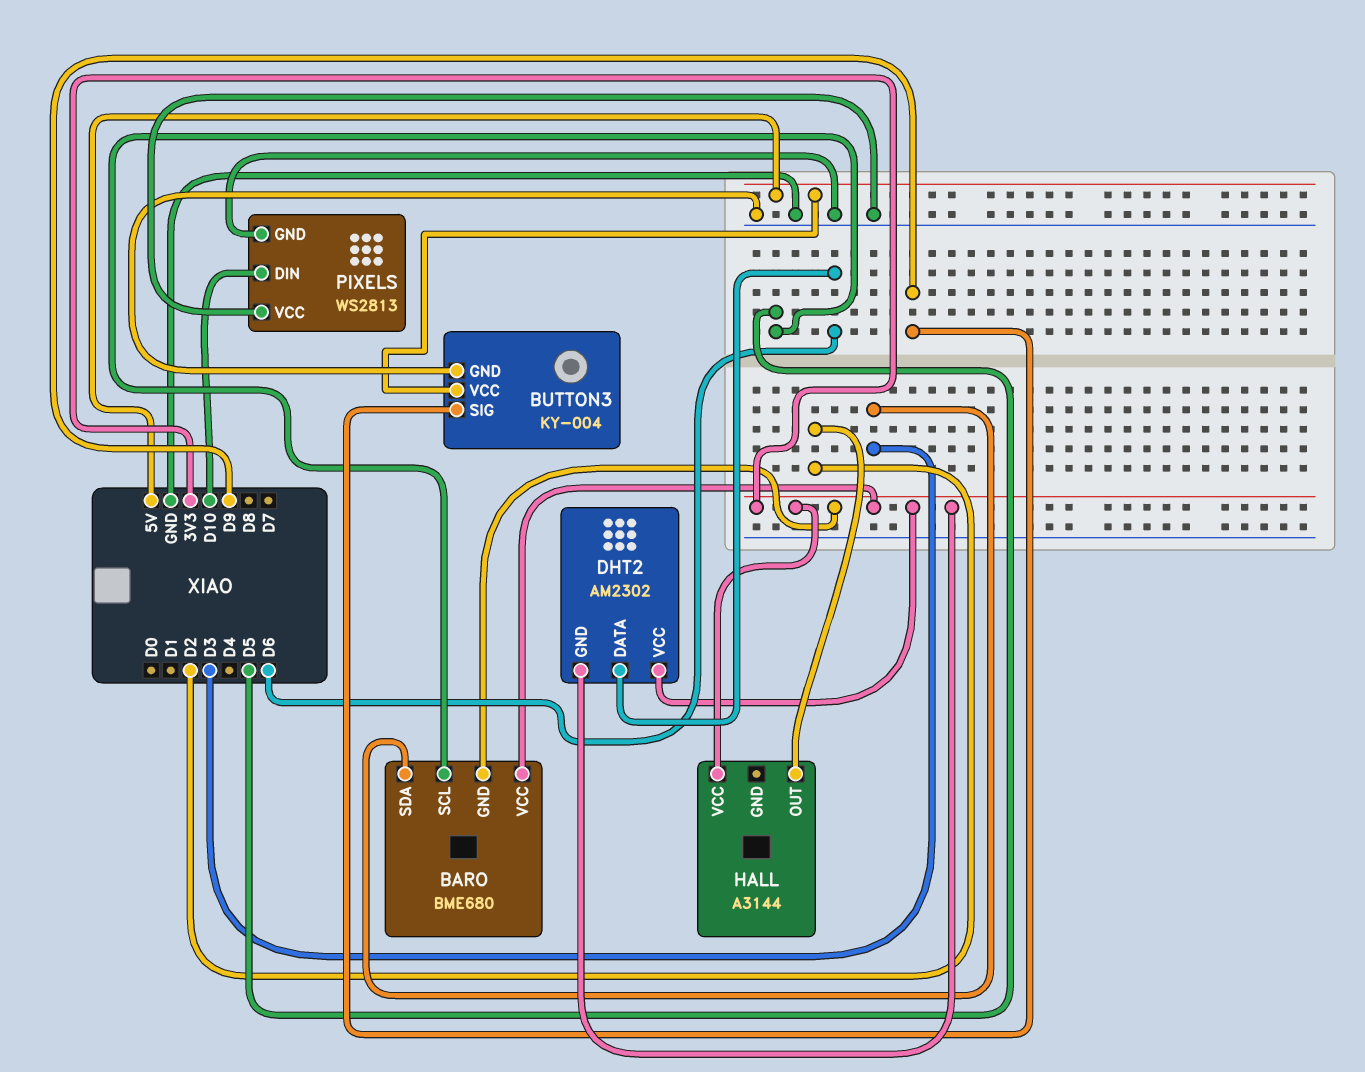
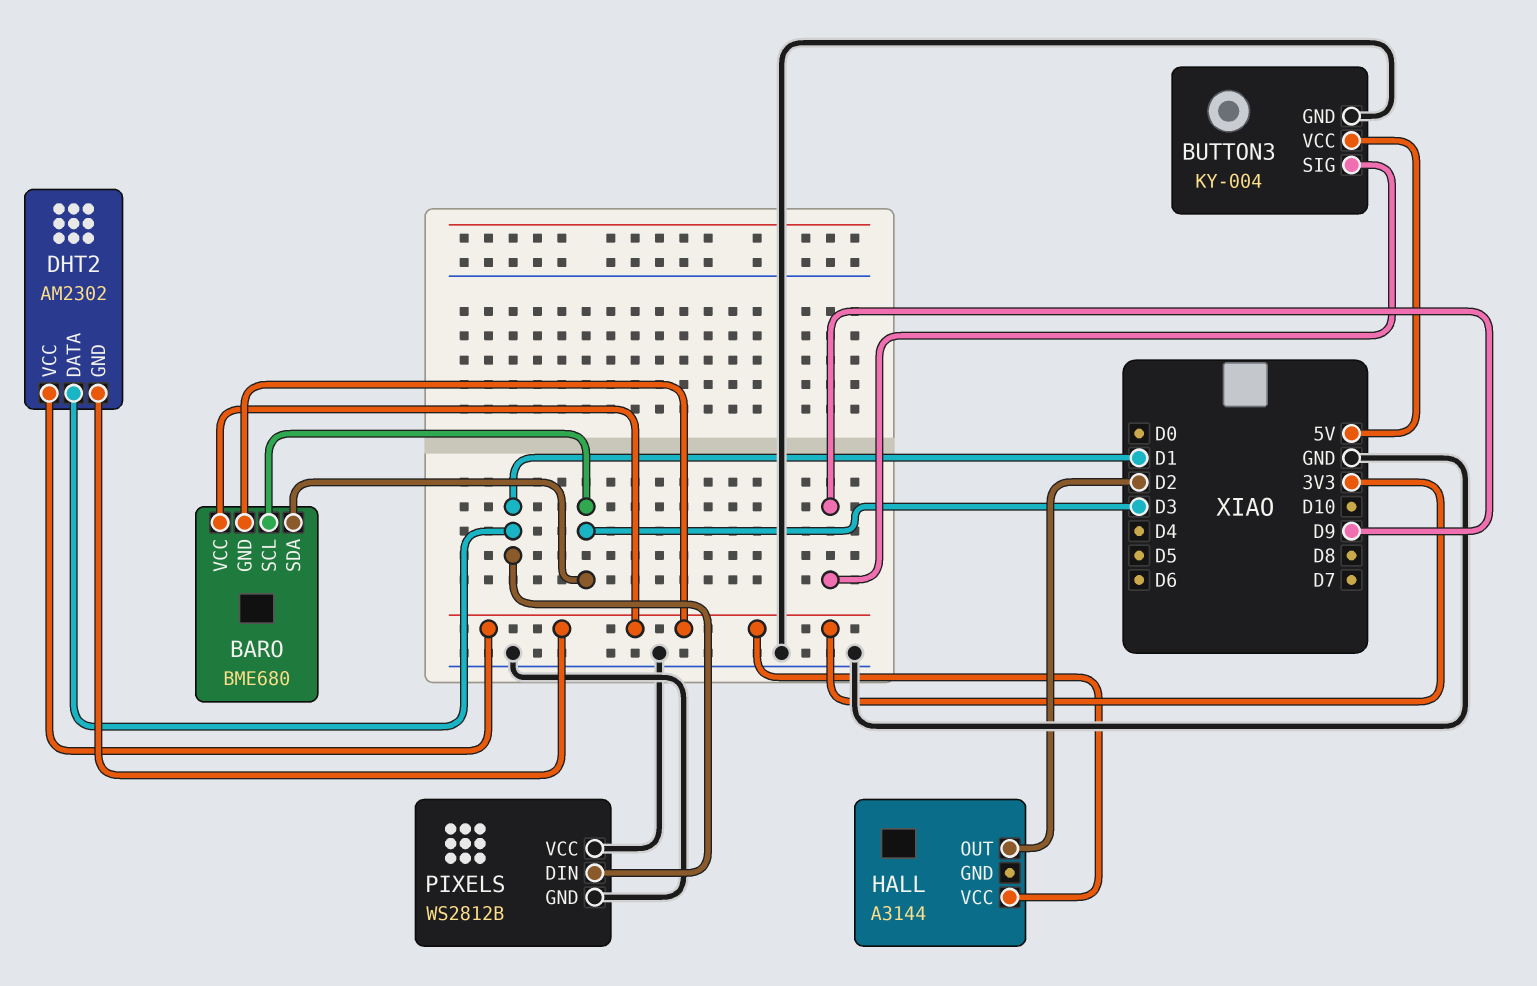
BARO pin SCL: D5 -> D3
DHT2 pin DATA: D6 -> D1
PIXELS: WS2813 -> WS2812B
PIXELS pin DIN: D10 -> D1

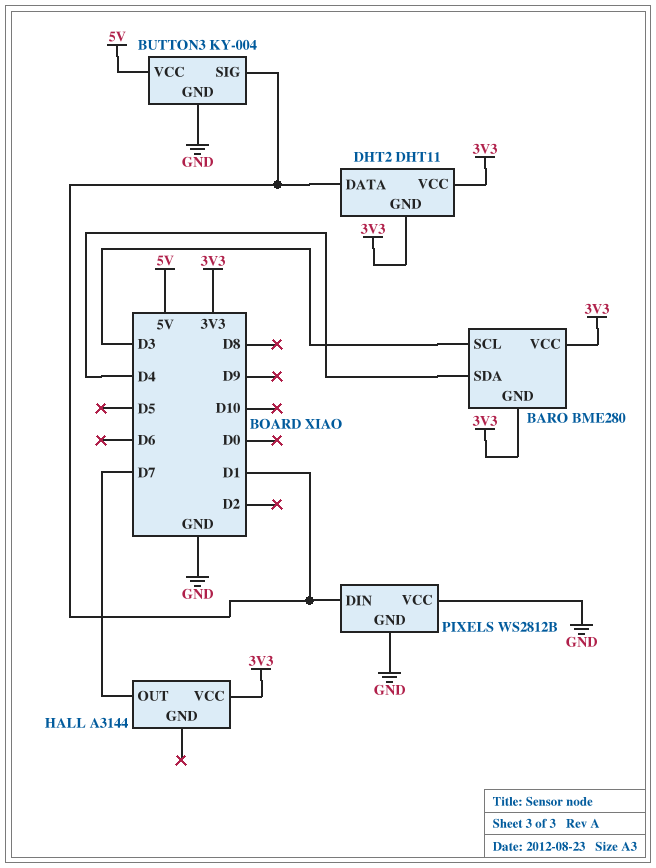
BARO: BME680 -> BME280
BARO pin SDA: D3 -> D4
BUTTON3 pin SIG: D9 -> D1
DHT2: AM2302 -> DHT11
HALL pin OUT: D2 -> D7

